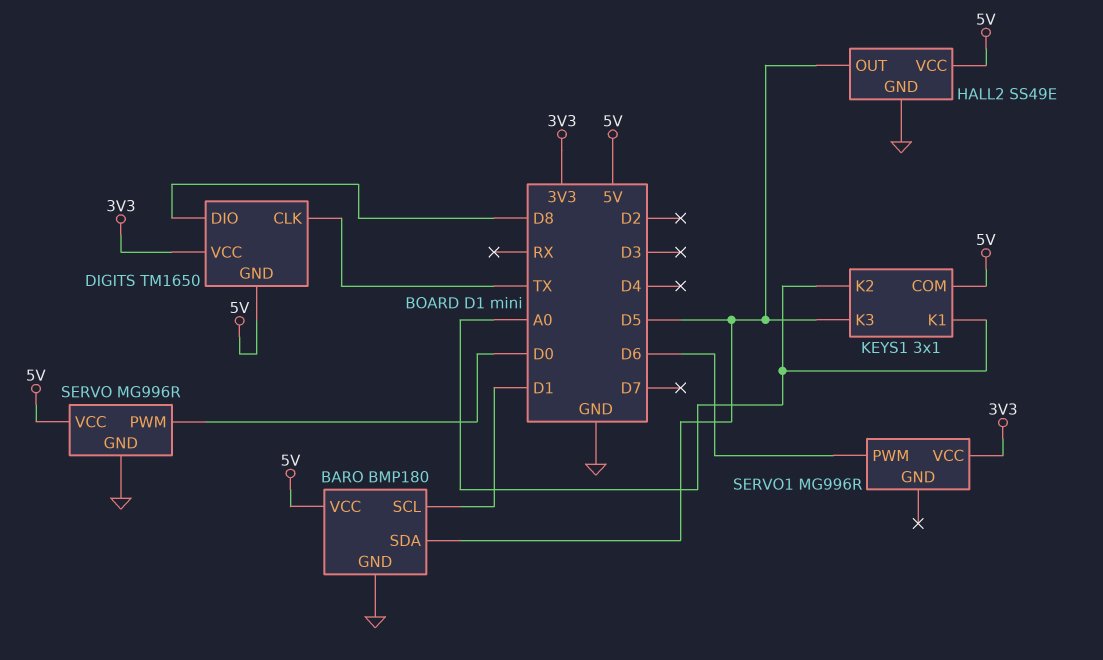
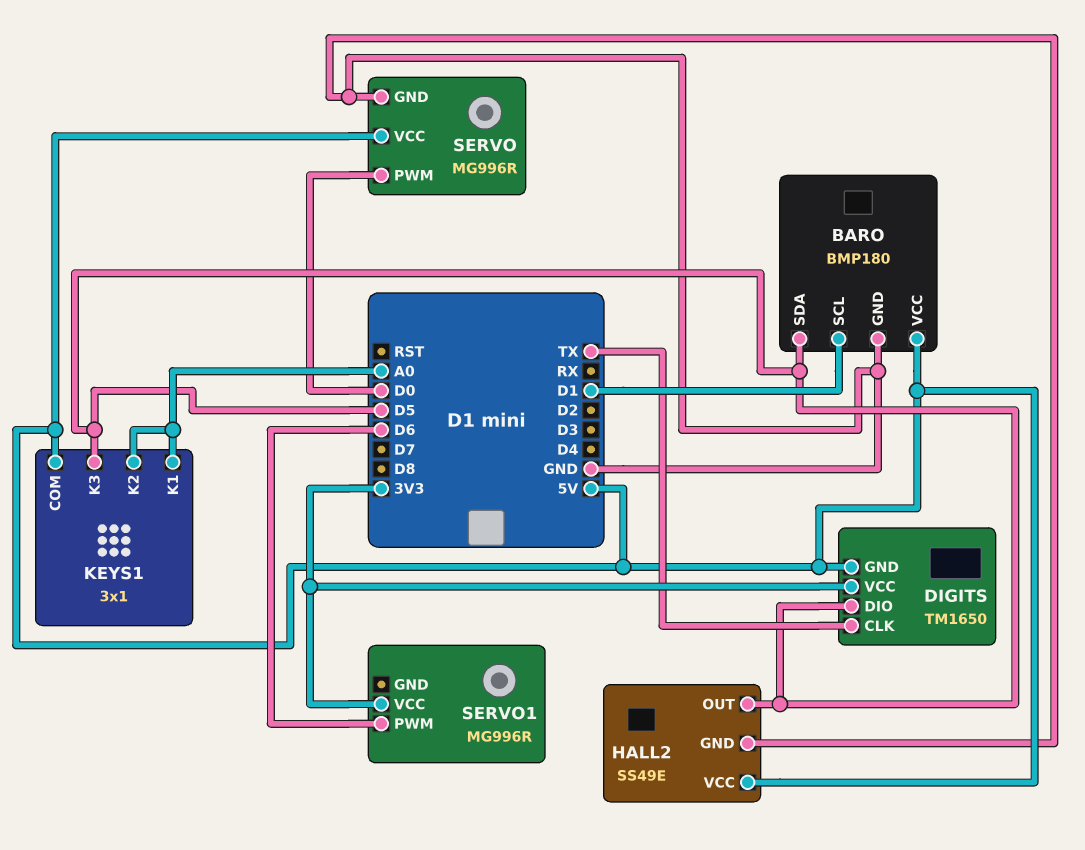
DIGITS pin DIO: D8 -> D5

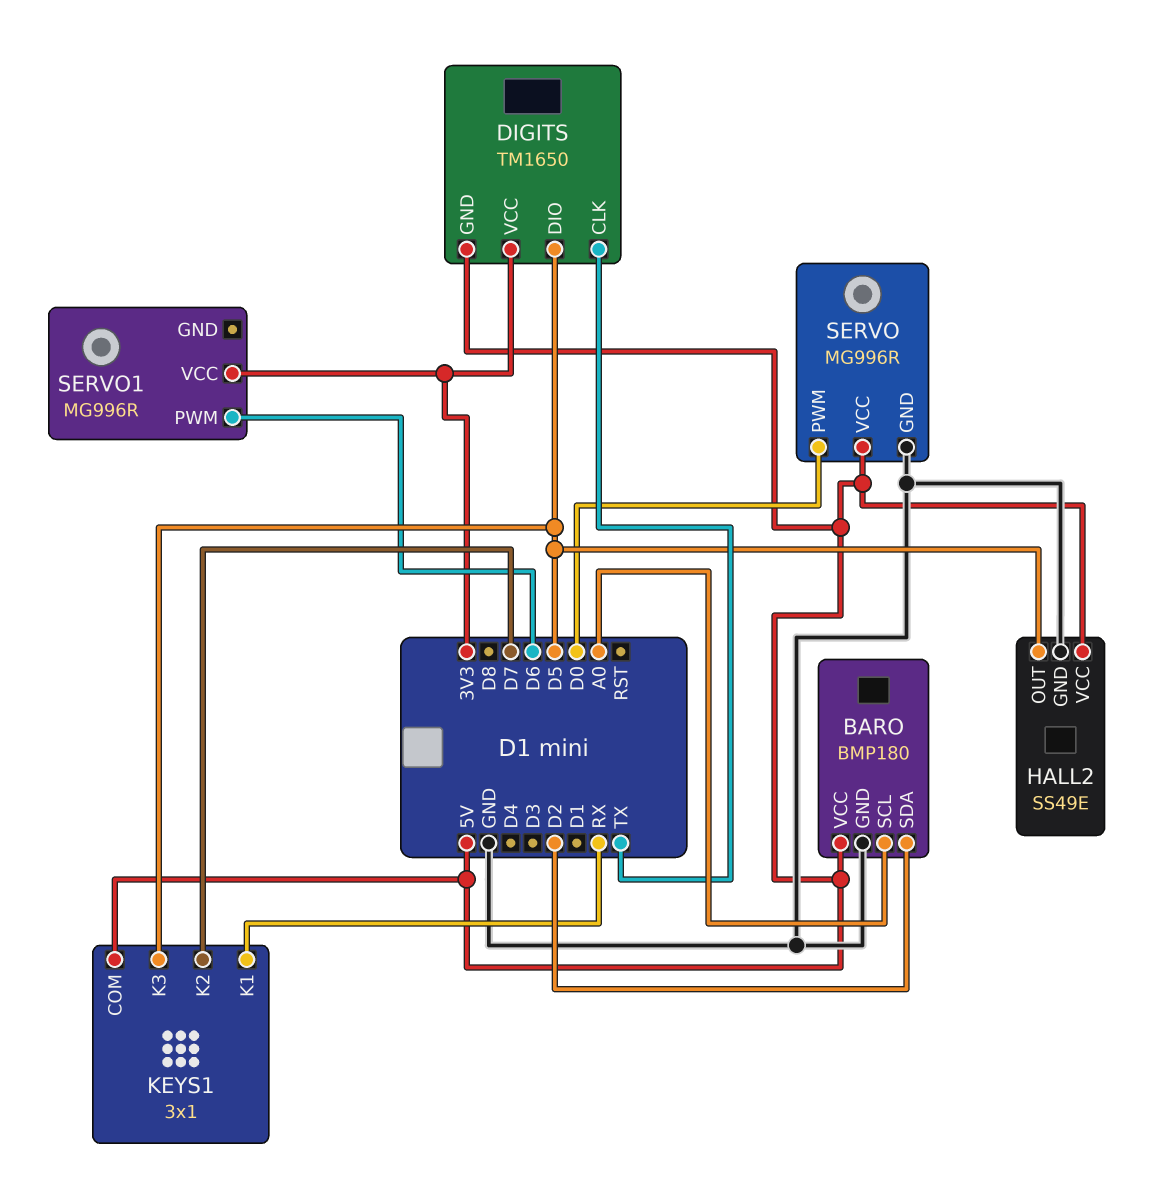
BARO pin SCL: D1 -> A0
BARO pin SDA: D5 -> D2
KEYS1 pin K1: A0 -> RX
KEYS1 pin K2: A0 -> D7

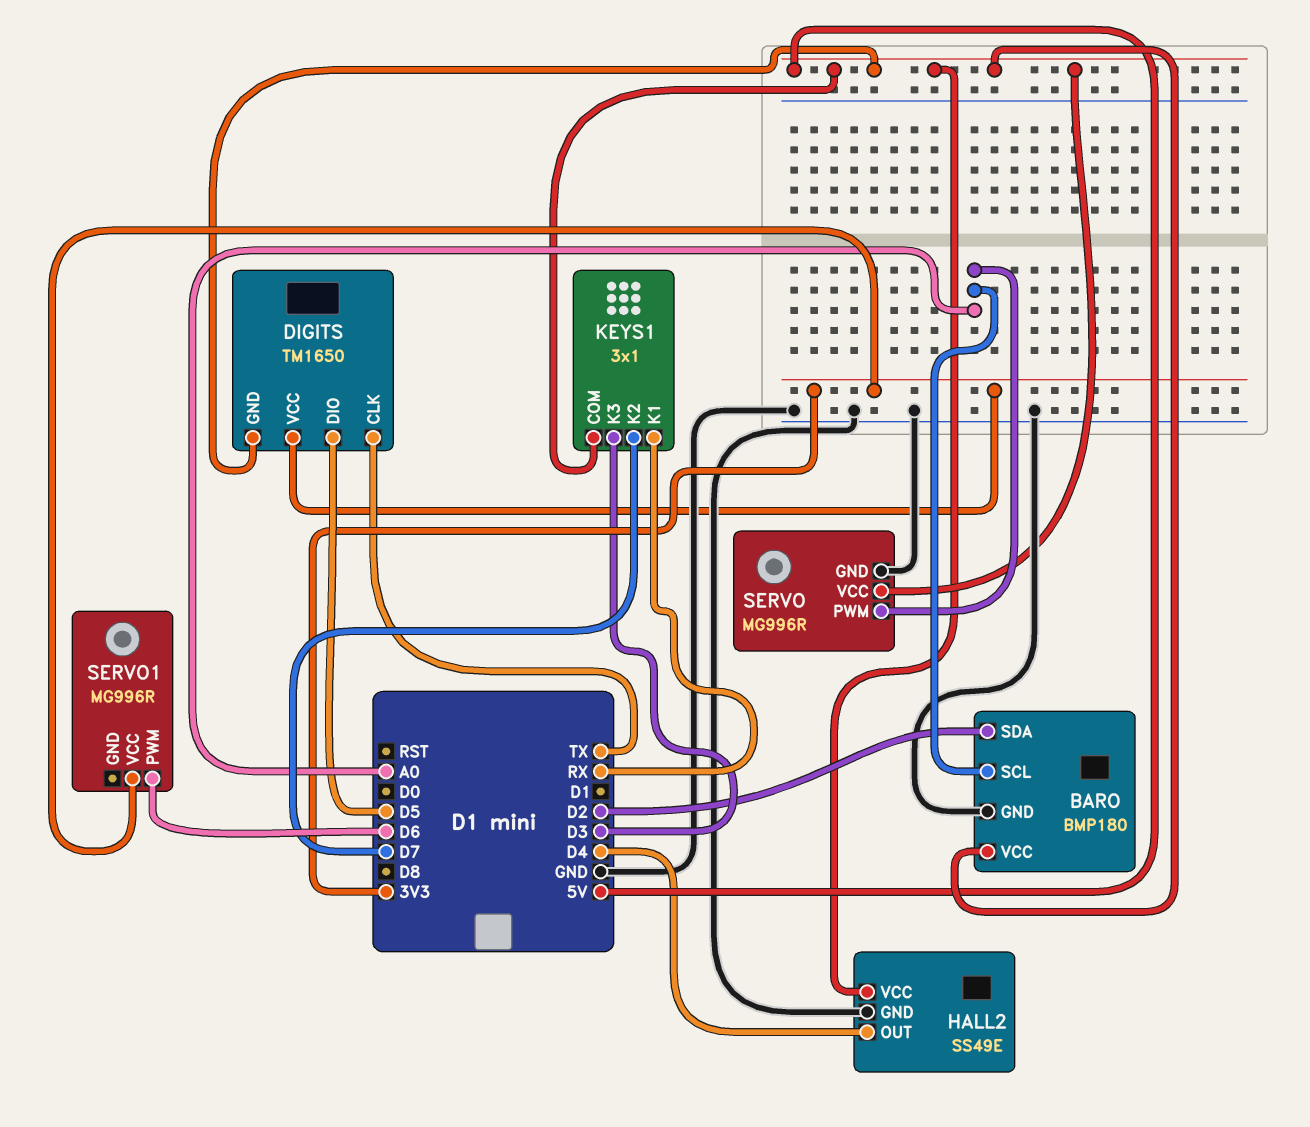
HALL2 pin OUT: D5 -> D4
KEYS1 pin K3: D5 -> D3
SERVO pin PWM: D0 -> A0

